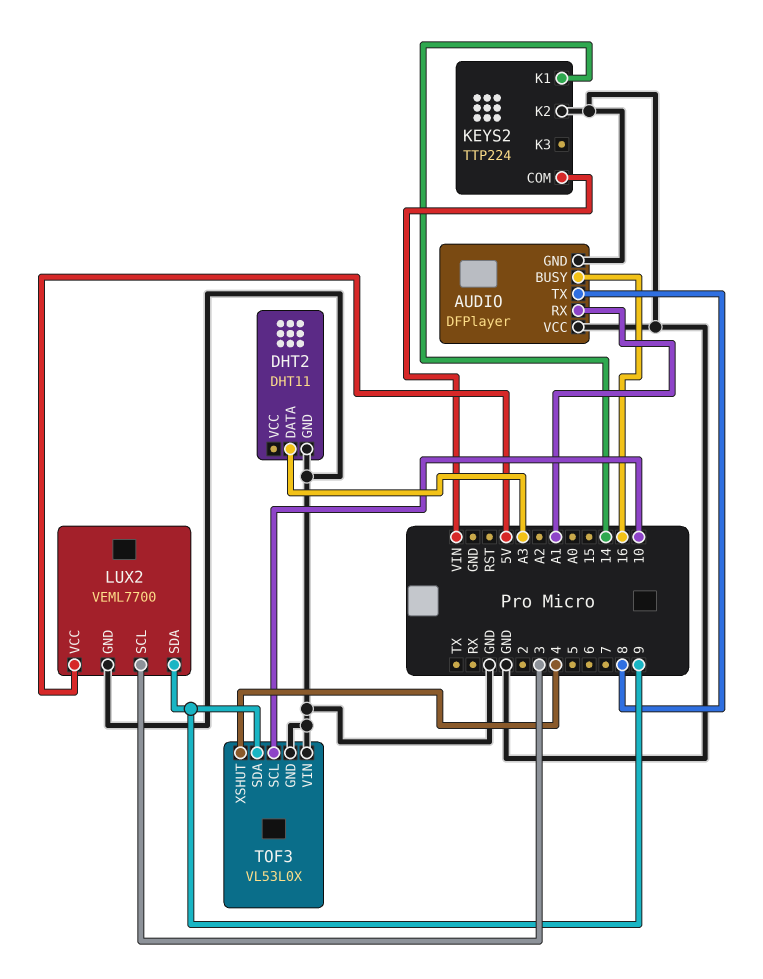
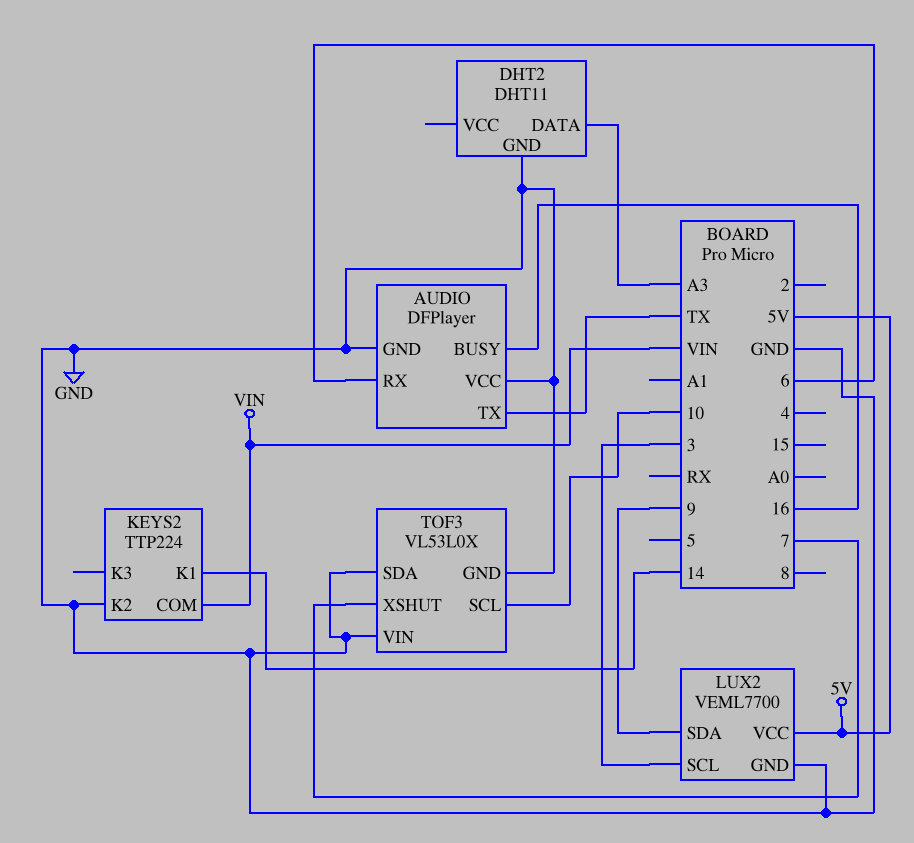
AUDIO pin RX: A1 -> 6
AUDIO pin TX: 8 -> TX
TOF3 pin SDA: 9 -> GND
TOF3 pin XSHUT: 4 -> 7

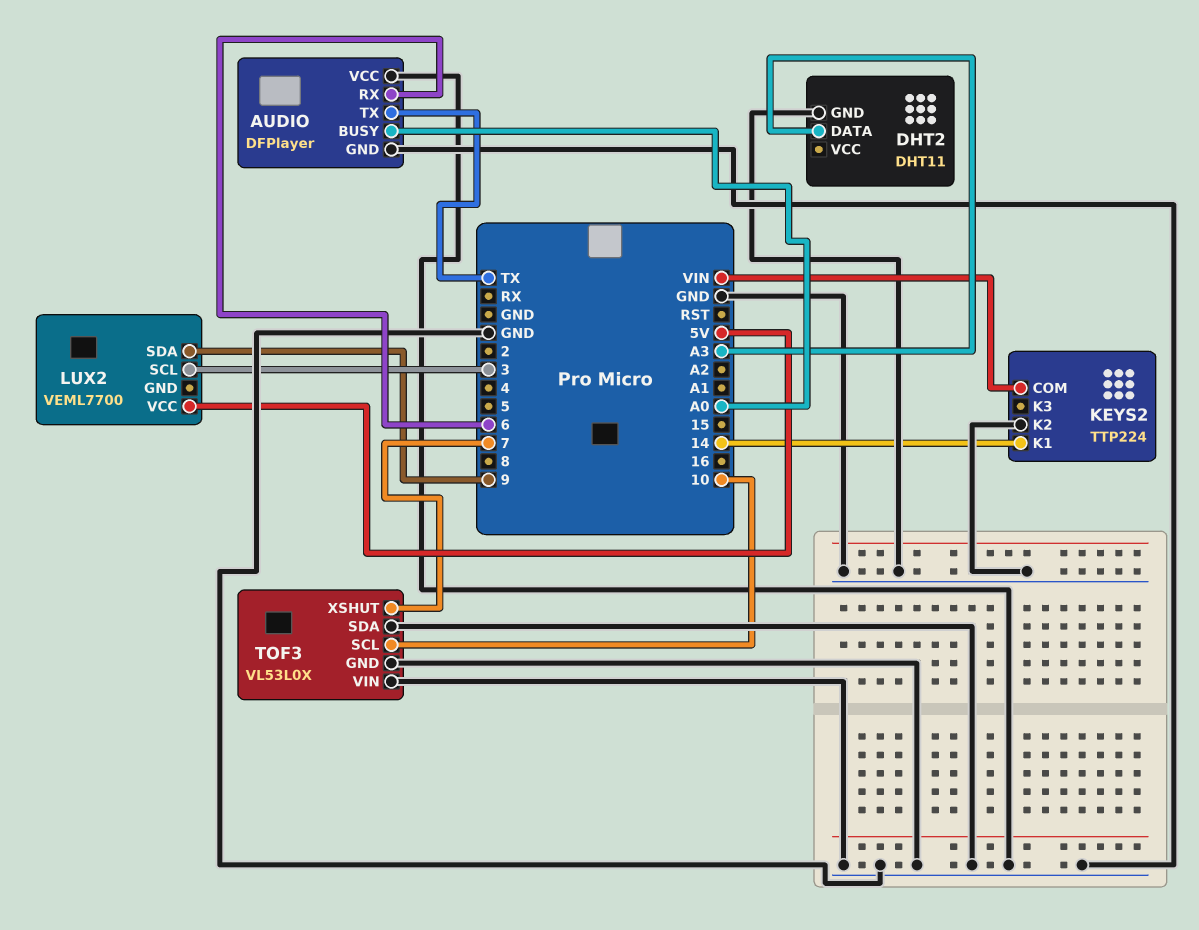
AUDIO pin BUSY: 16 -> A0
LUX2 pin GND: GND -> none

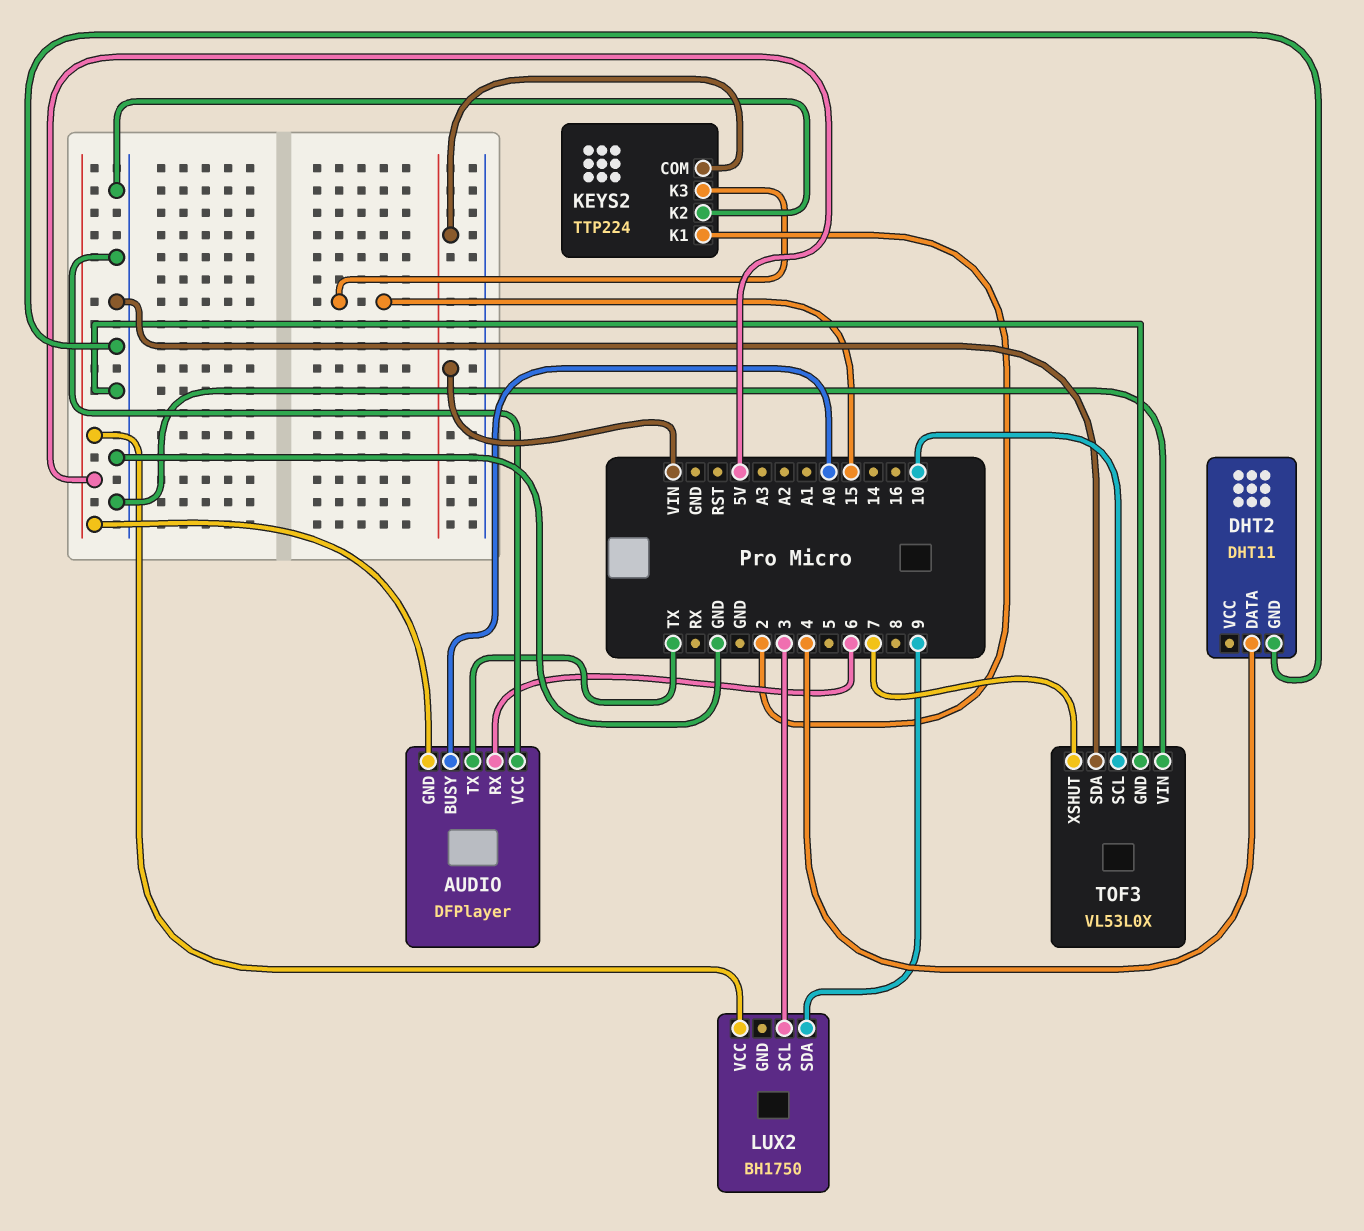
AUDIO pin GND: GND -> 5V
DHT2 pin DATA: A3 -> 4
KEYS2 pin K1: 14 -> 2
KEYS2 pin K3: none -> 15
LUX2: VEML7700 -> BH1750

